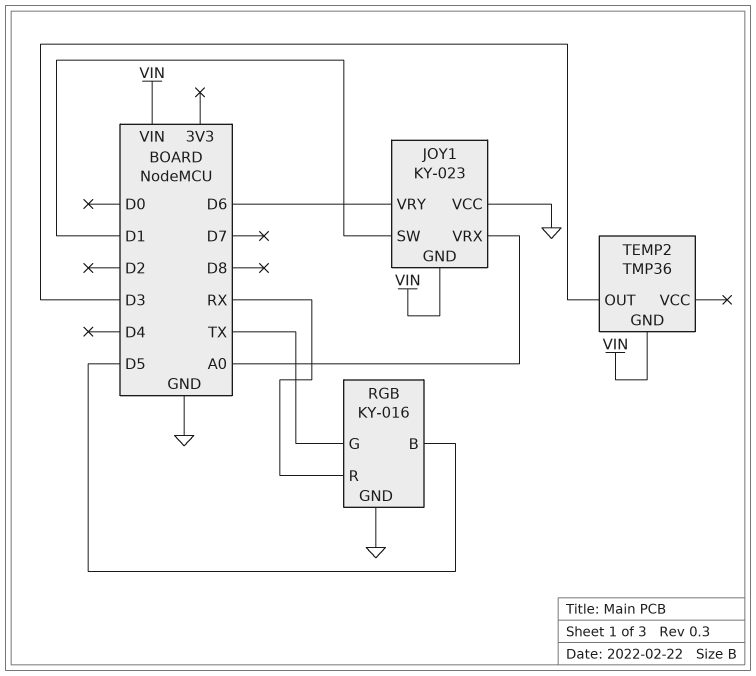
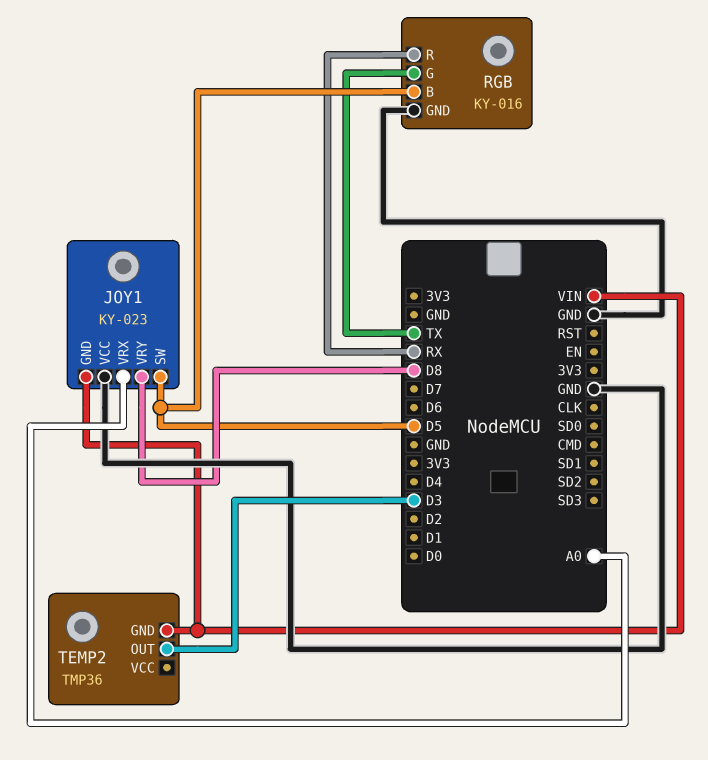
JOY1 pin SW: D1 -> D5
JOY1 pin VRY: D6 -> D8

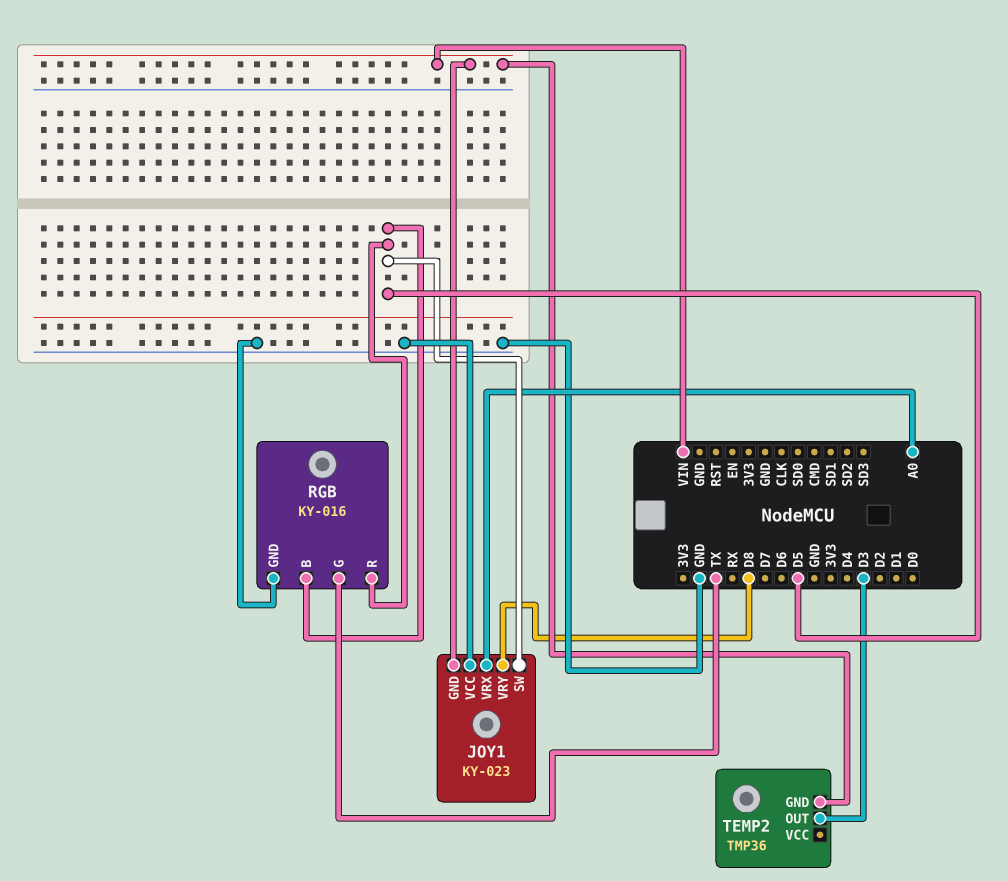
RGB pin R: RX -> D5

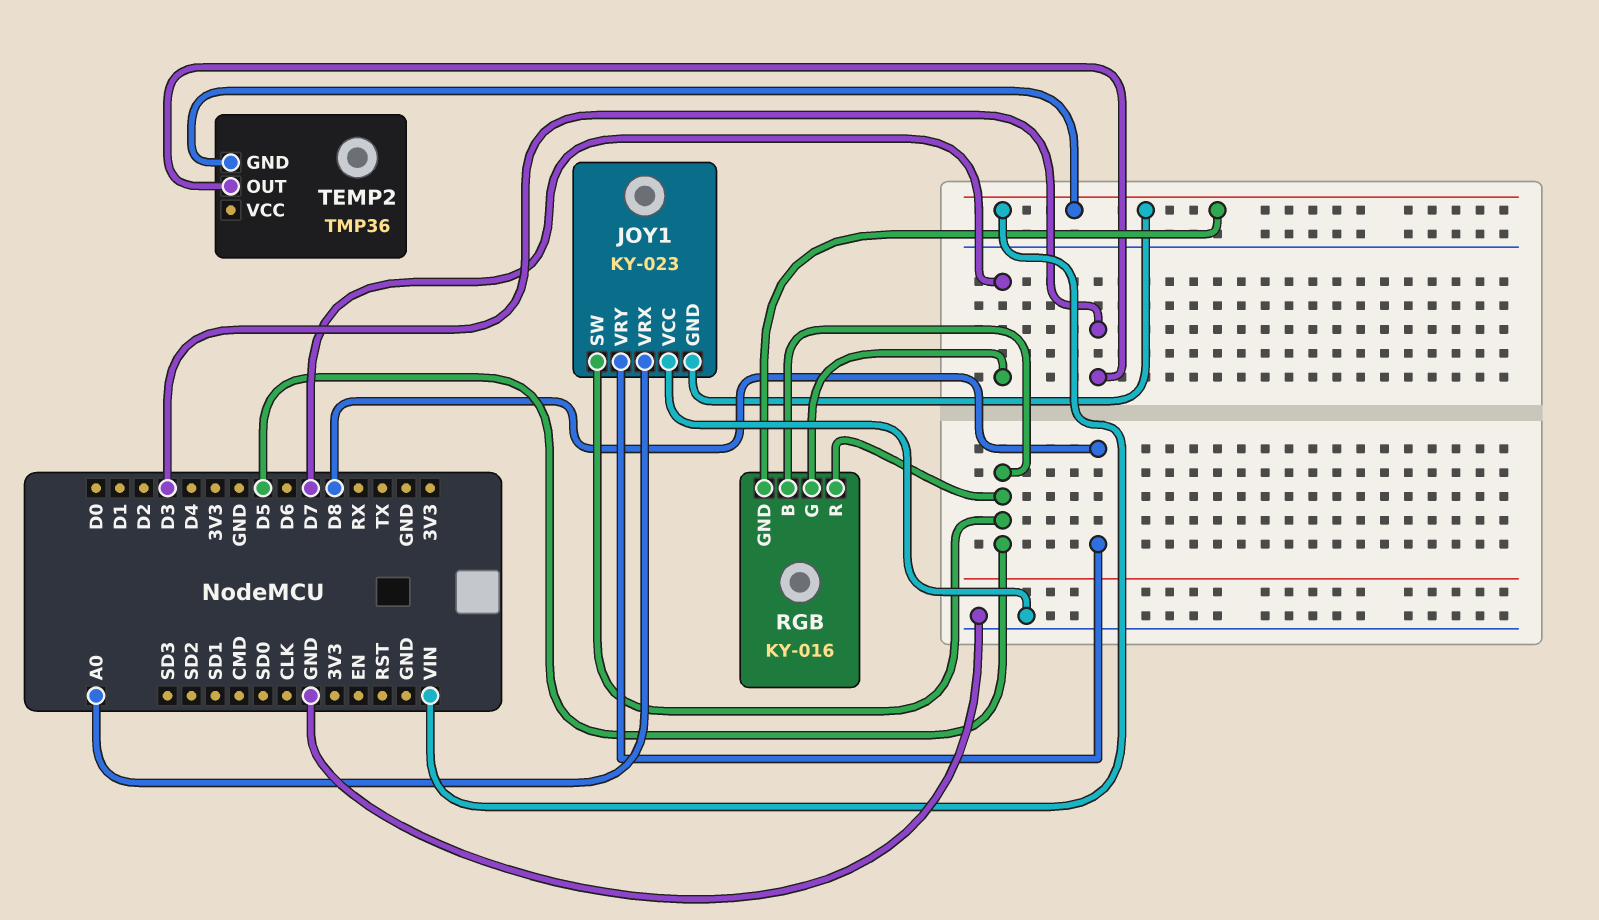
RGB pin G: TX -> D7
RGB pin GND: GND -> VIN

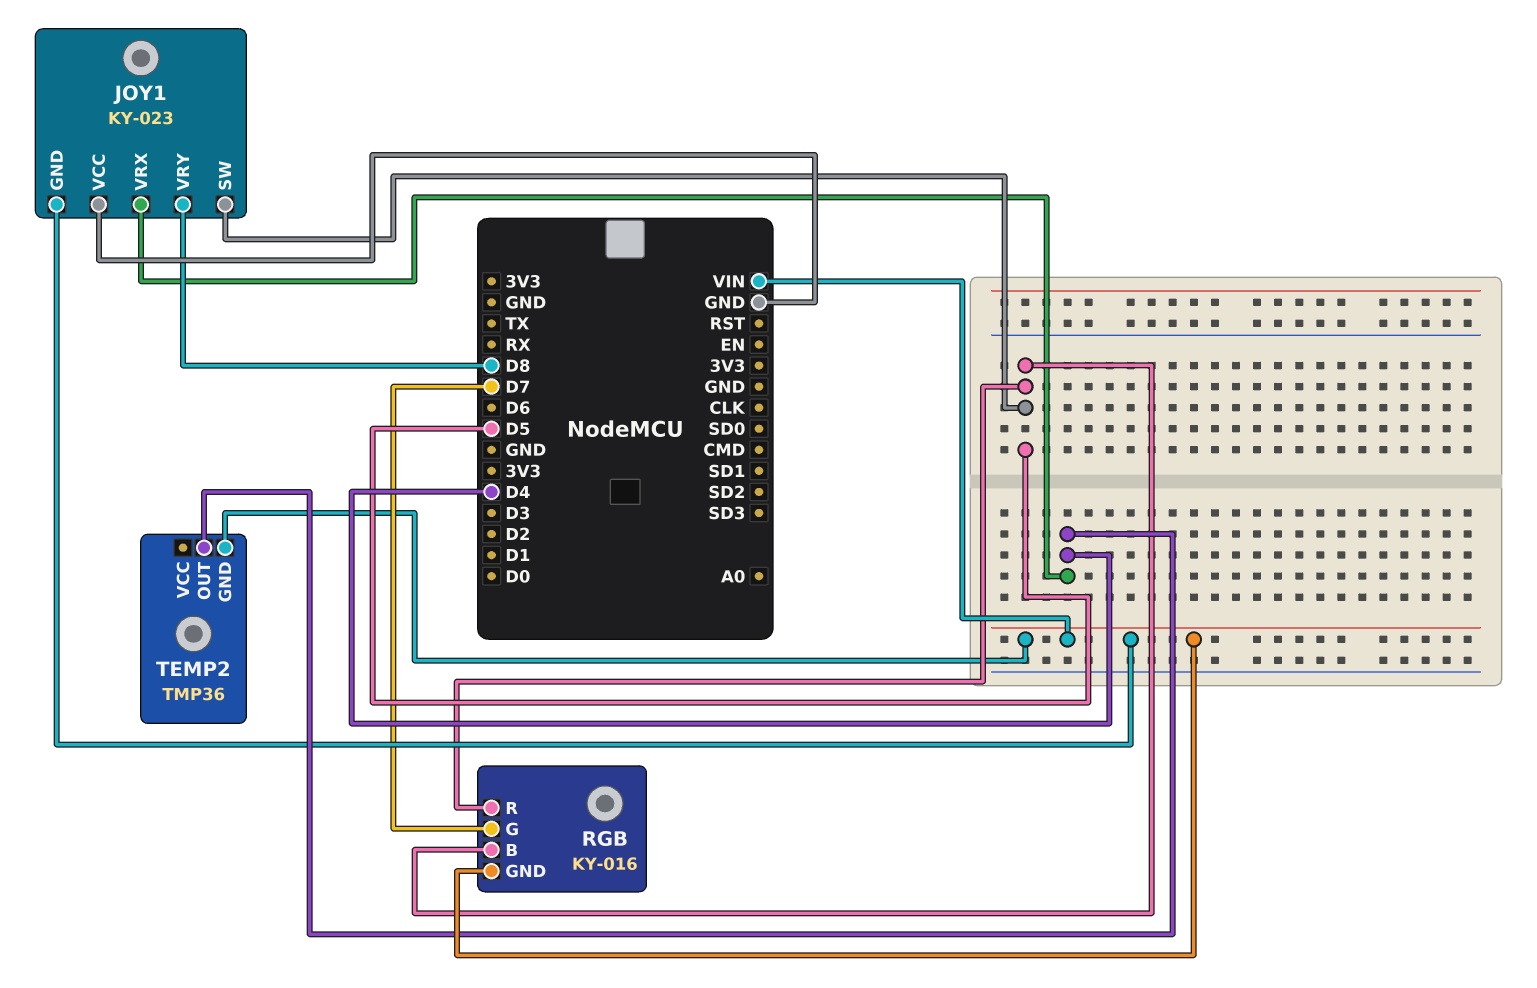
JOY1 pin VRX: A0 -> D4
TEMP2 pin OUT: D3 -> D4

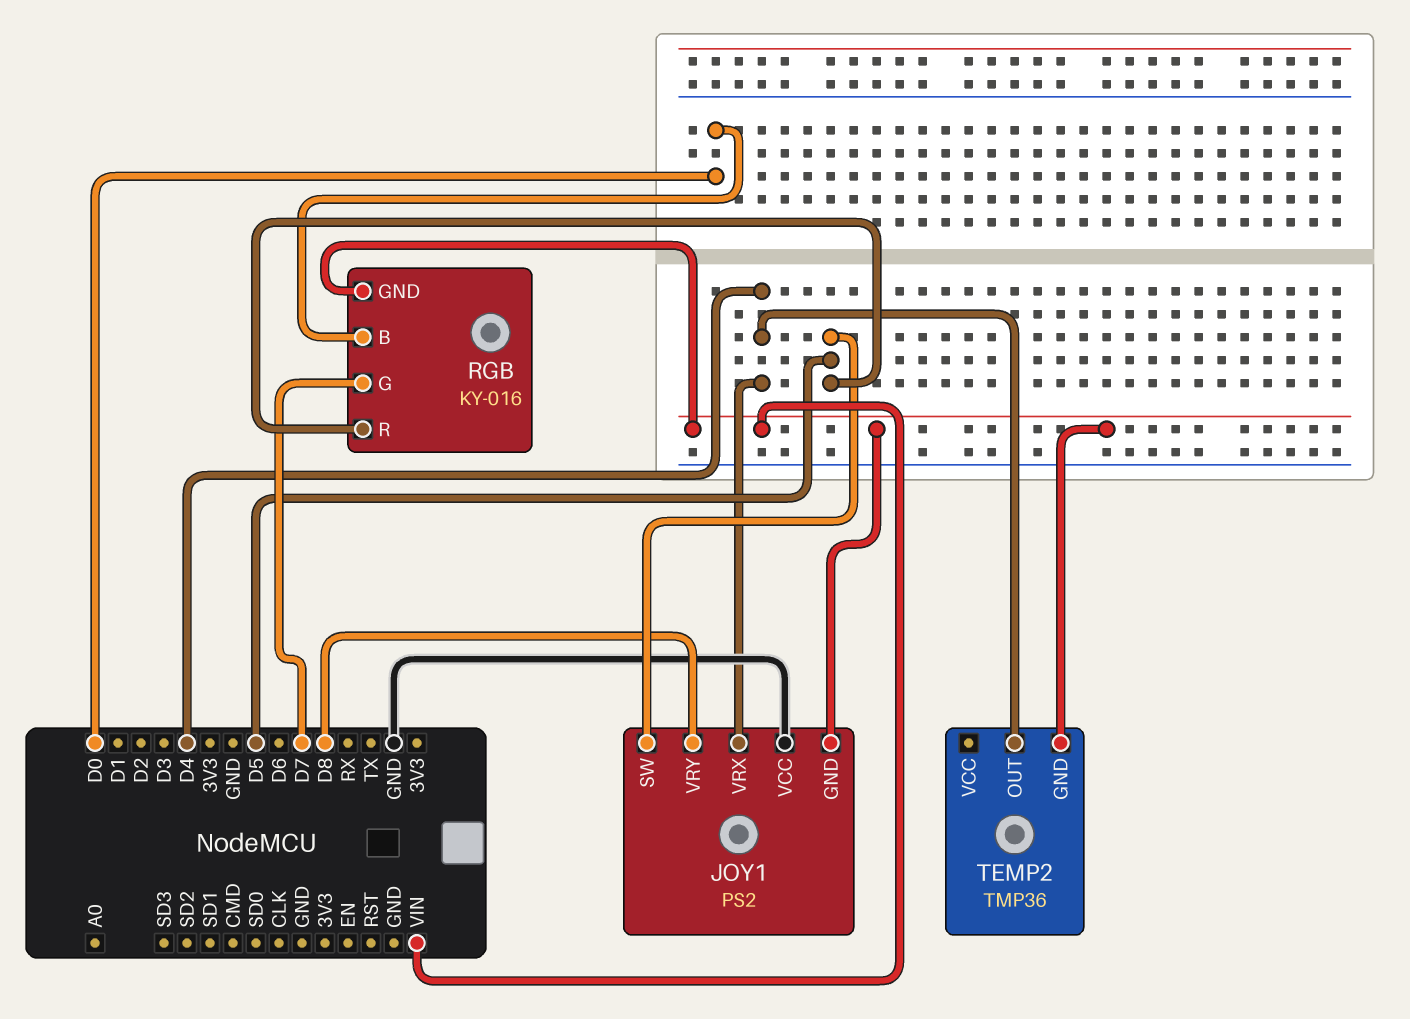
JOY1: KY-023 -> PS2
RGB pin B: D5 -> D0

